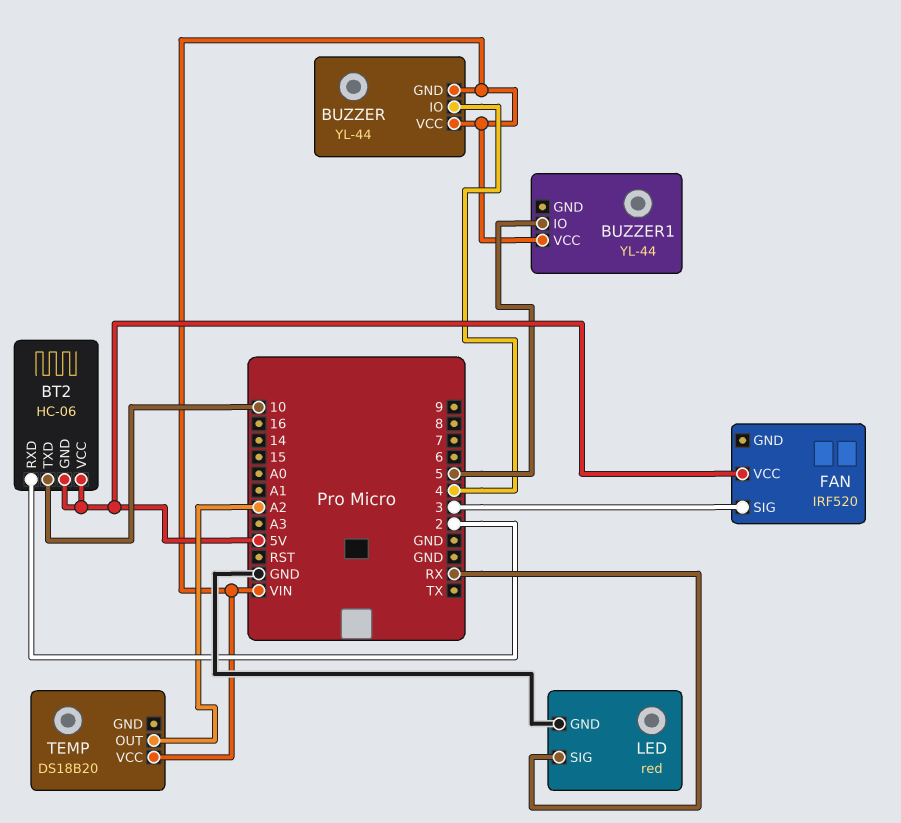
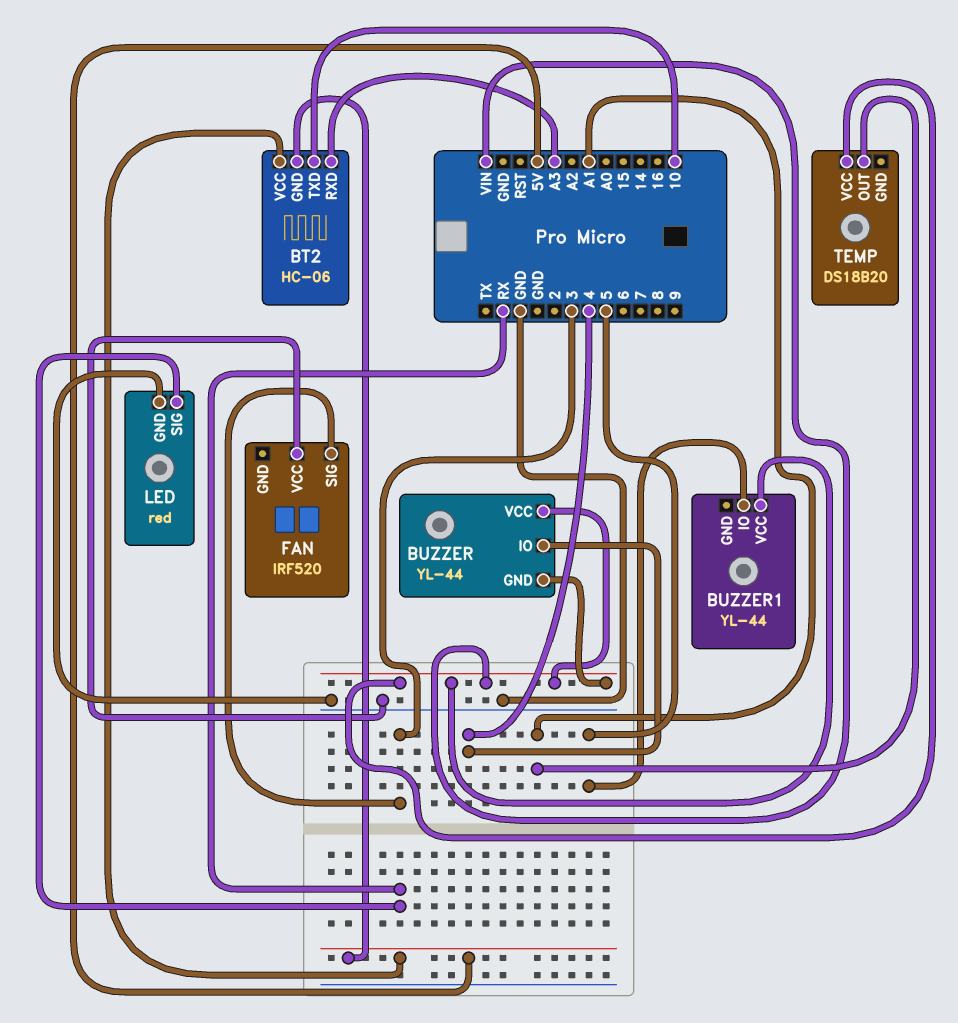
BT2 pin RXD: 2 -> A3
FAN pin VCC: 5V -> GND
TEMP pin OUT: A2 -> A1

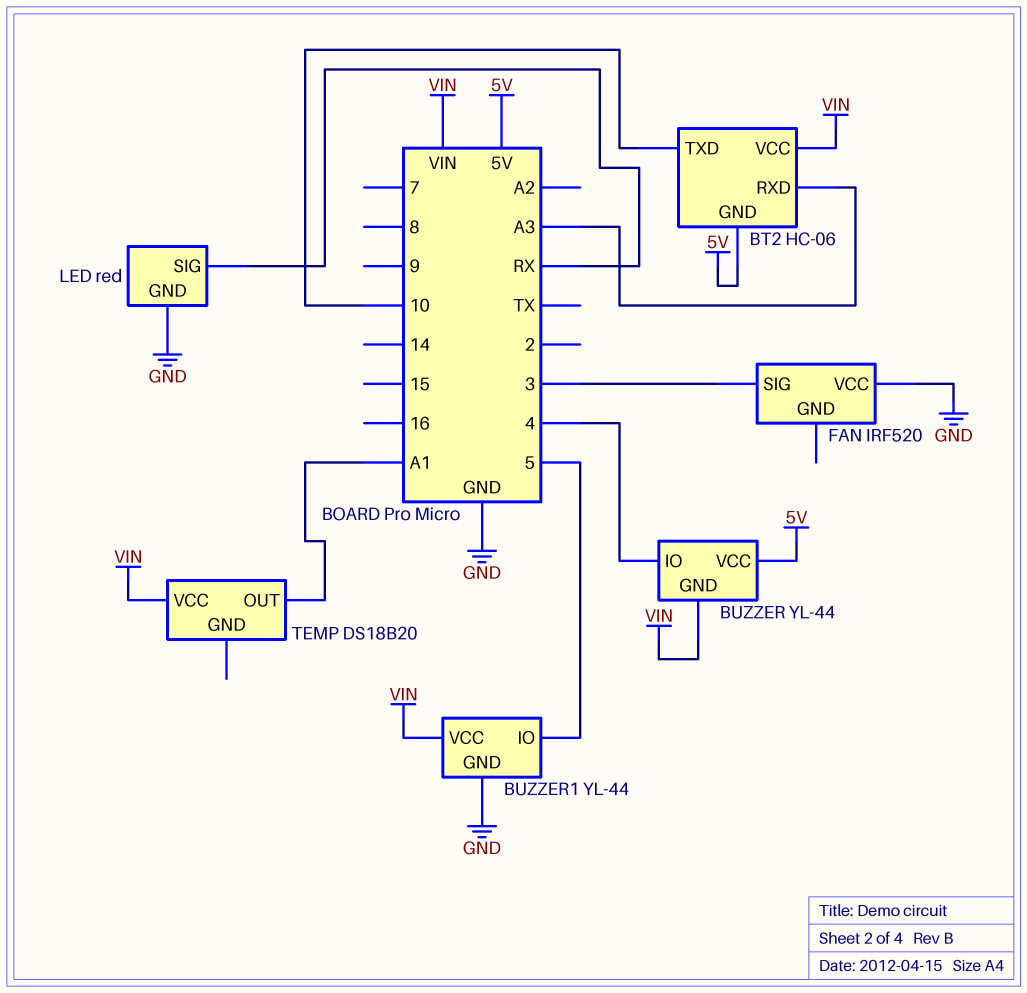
BT2 pin VCC: 5V -> VIN
BUZZER pin VCC: VIN -> 5V
BUZZER1 pin GND: none -> GND

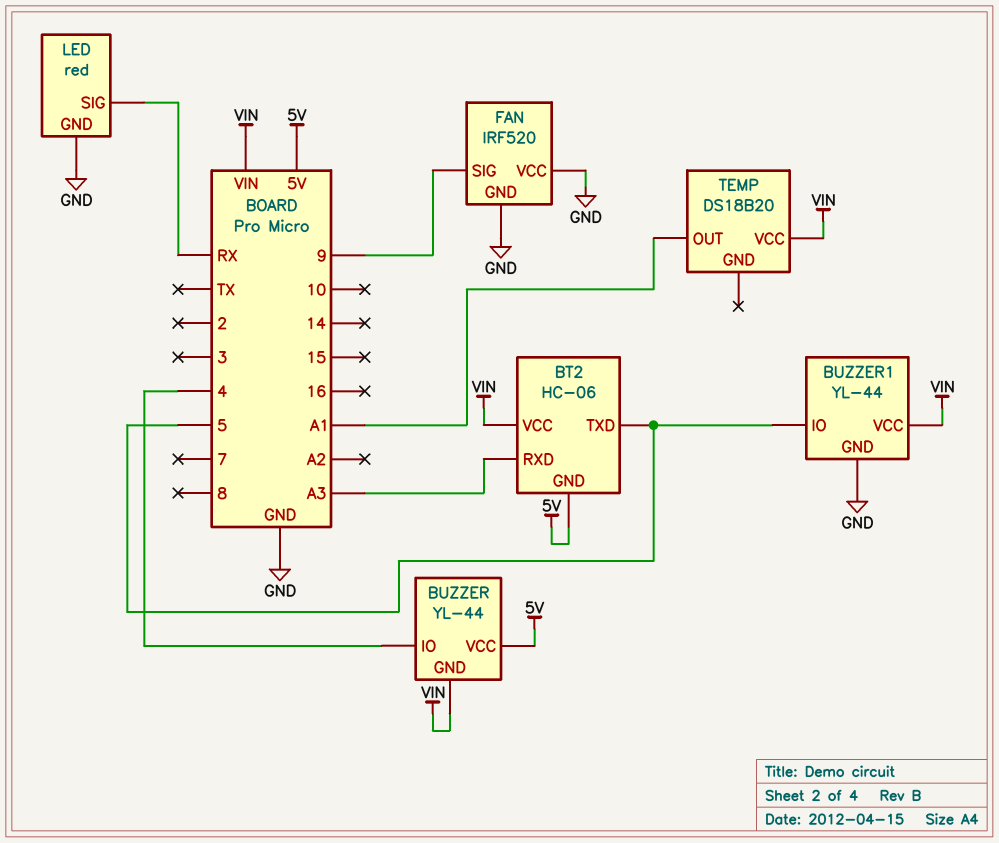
BT2 pin TXD: 10 -> 5
FAN pin GND: none -> GND
FAN pin SIG: 3 -> 9

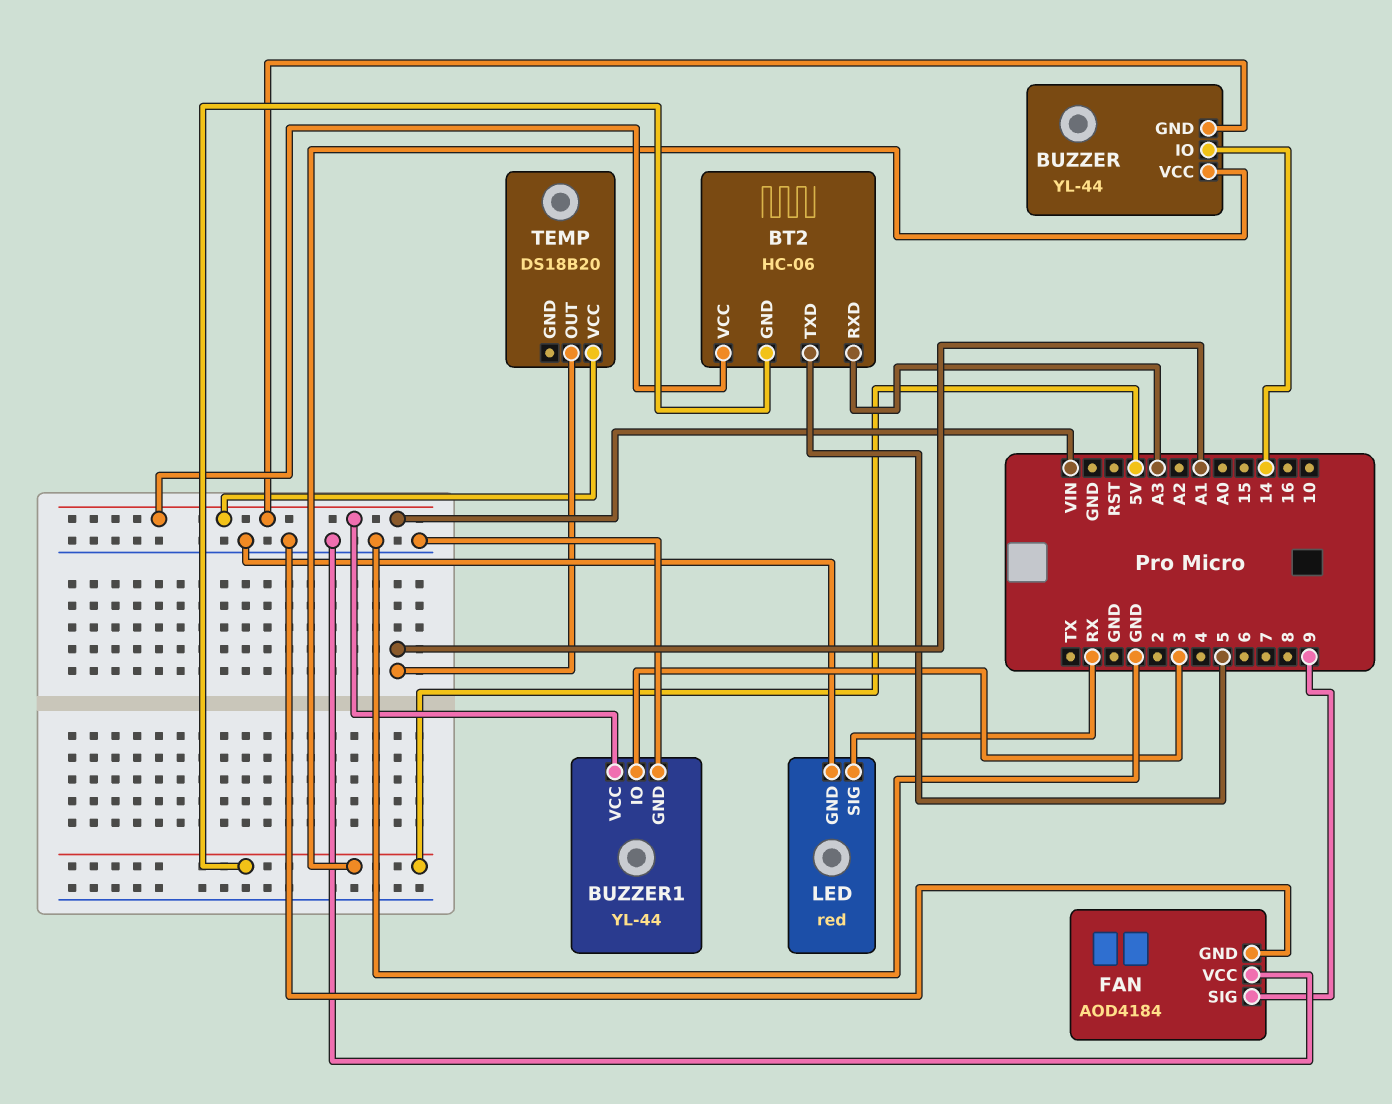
BUZZER pin IO: 4 -> 14
BUZZER1 pin IO: 5 -> 3
FAN: IRF520 -> AOD4184

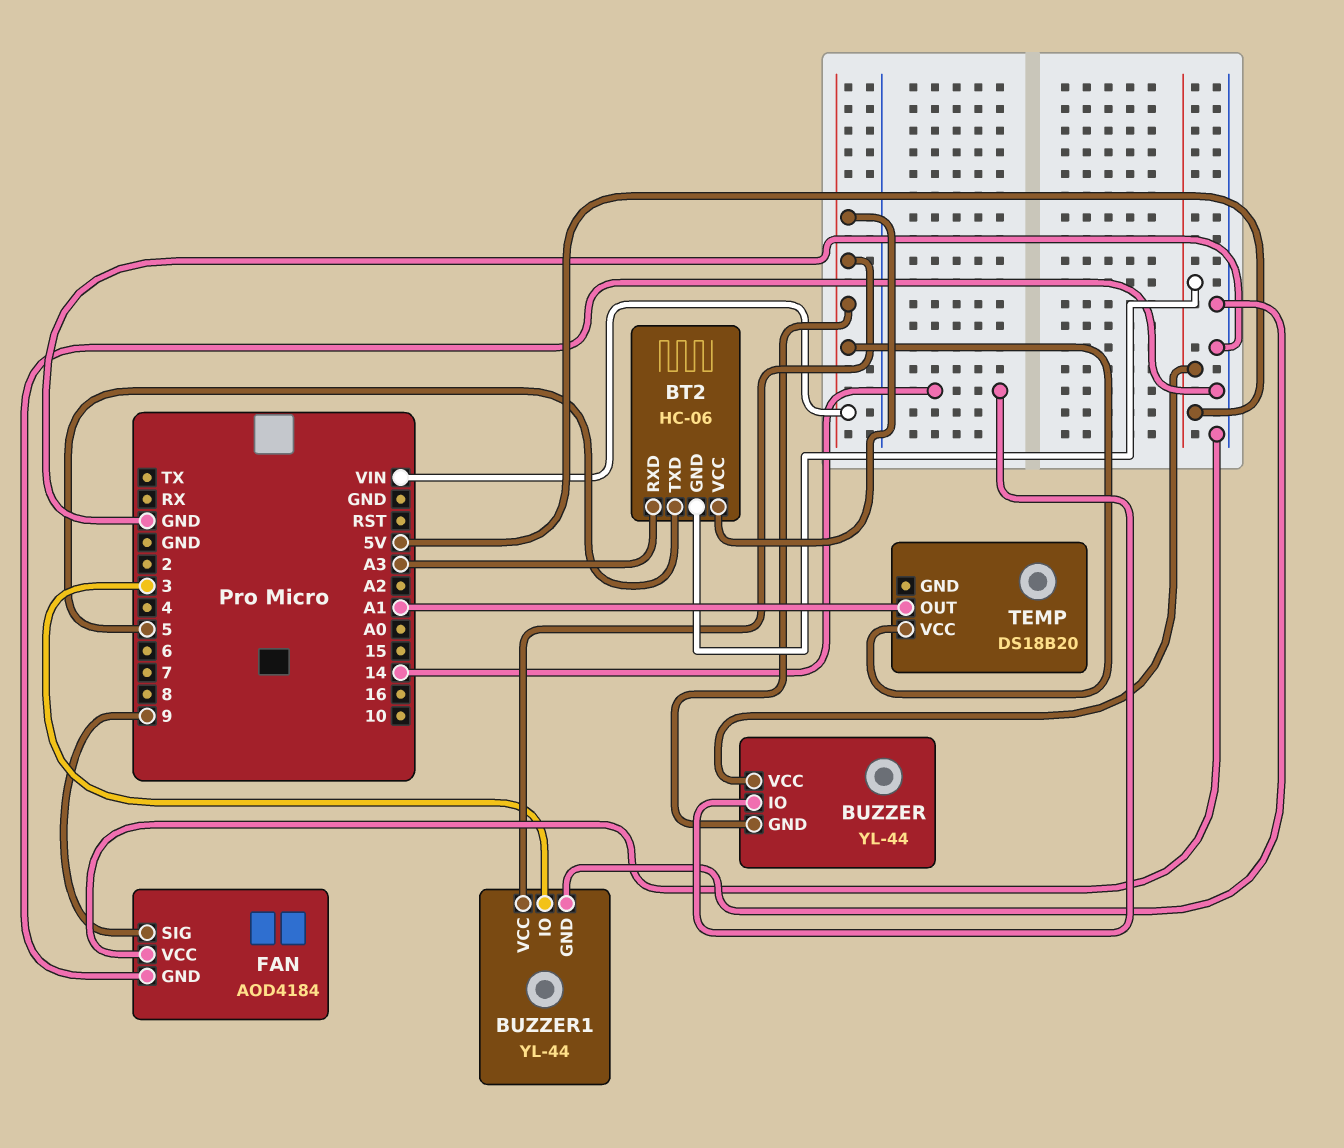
LED: red -> none
LED pin GND: GND -> none
LED pin SIG: RX -> none

